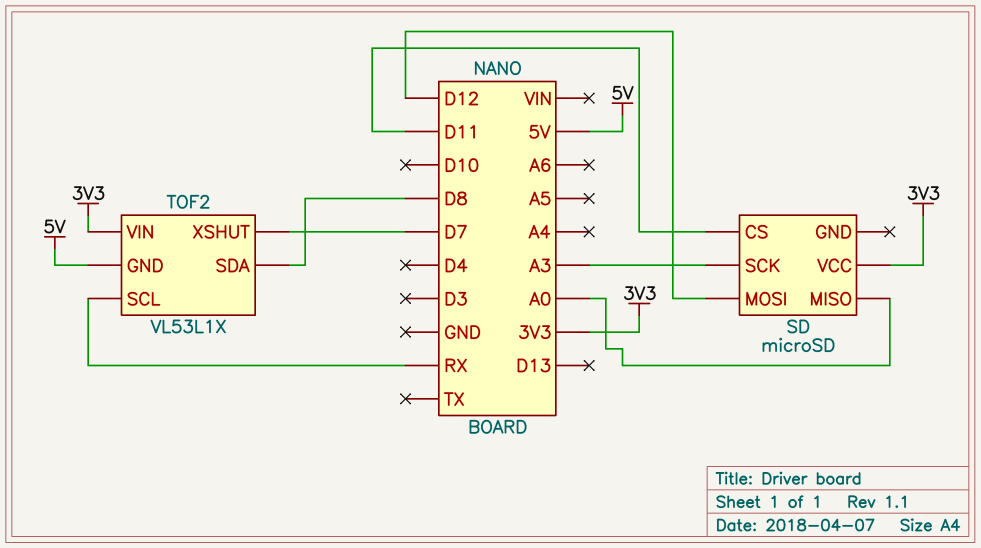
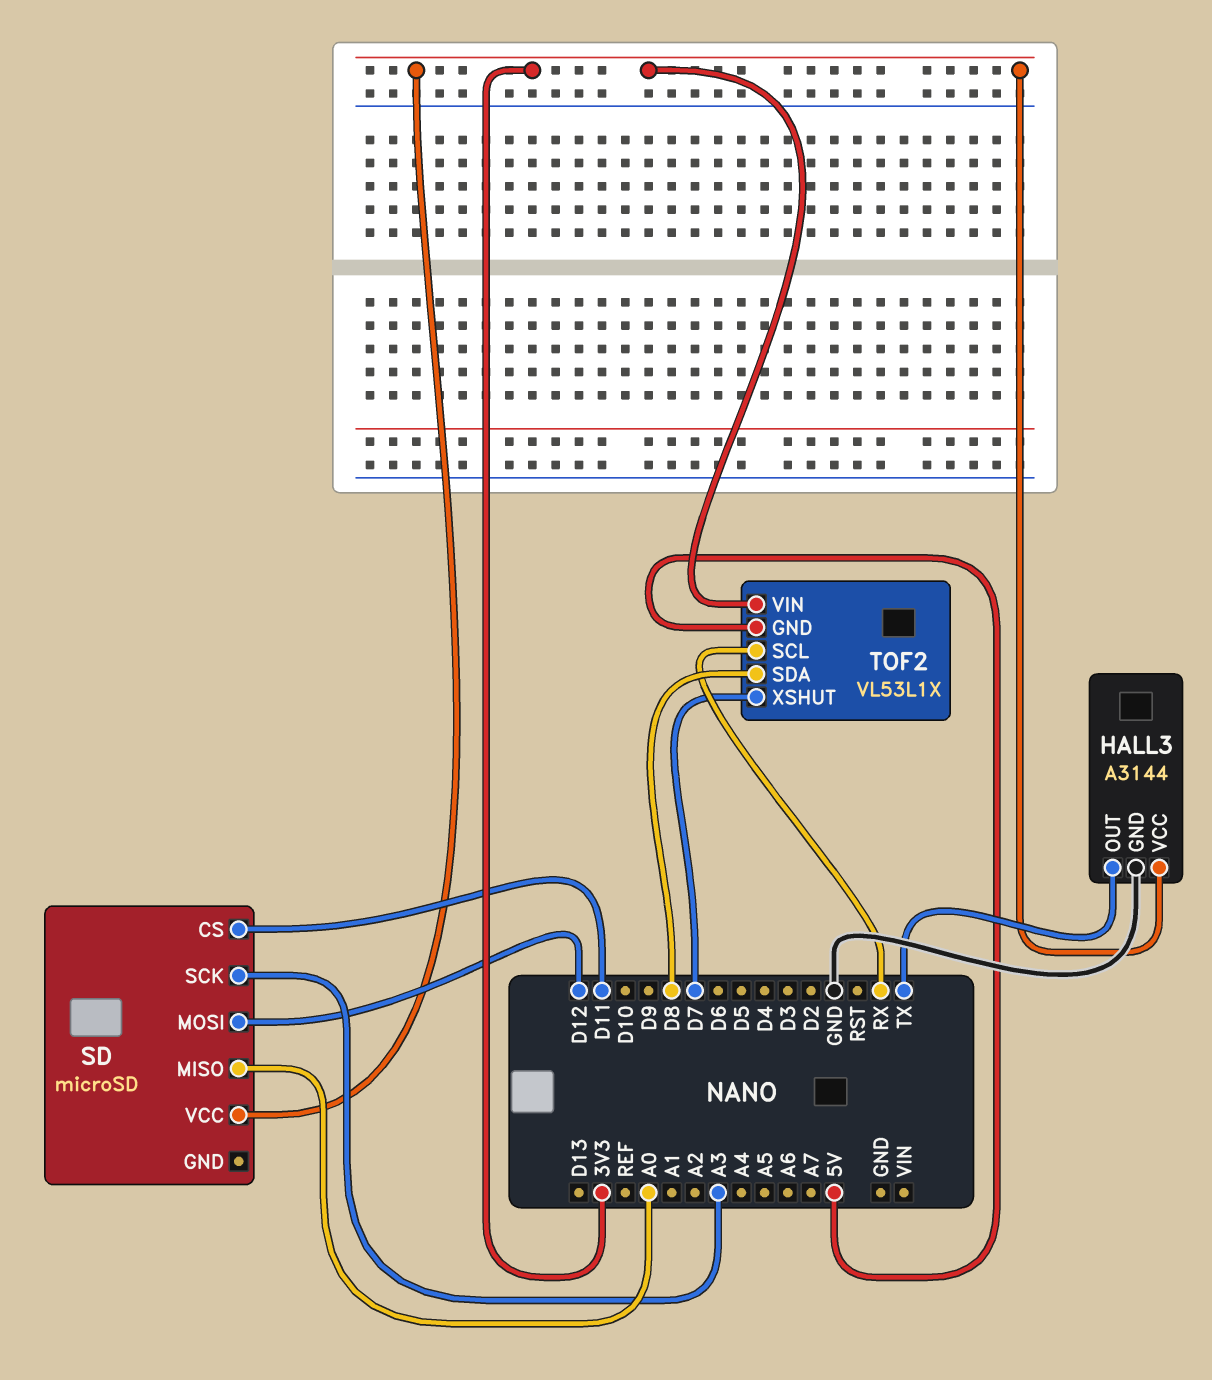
HALL3: none -> A3144
HALL3 pin GND: none -> GND
HALL3 pin OUT: none -> TX
HALL3 pin VCC: none -> 3V3

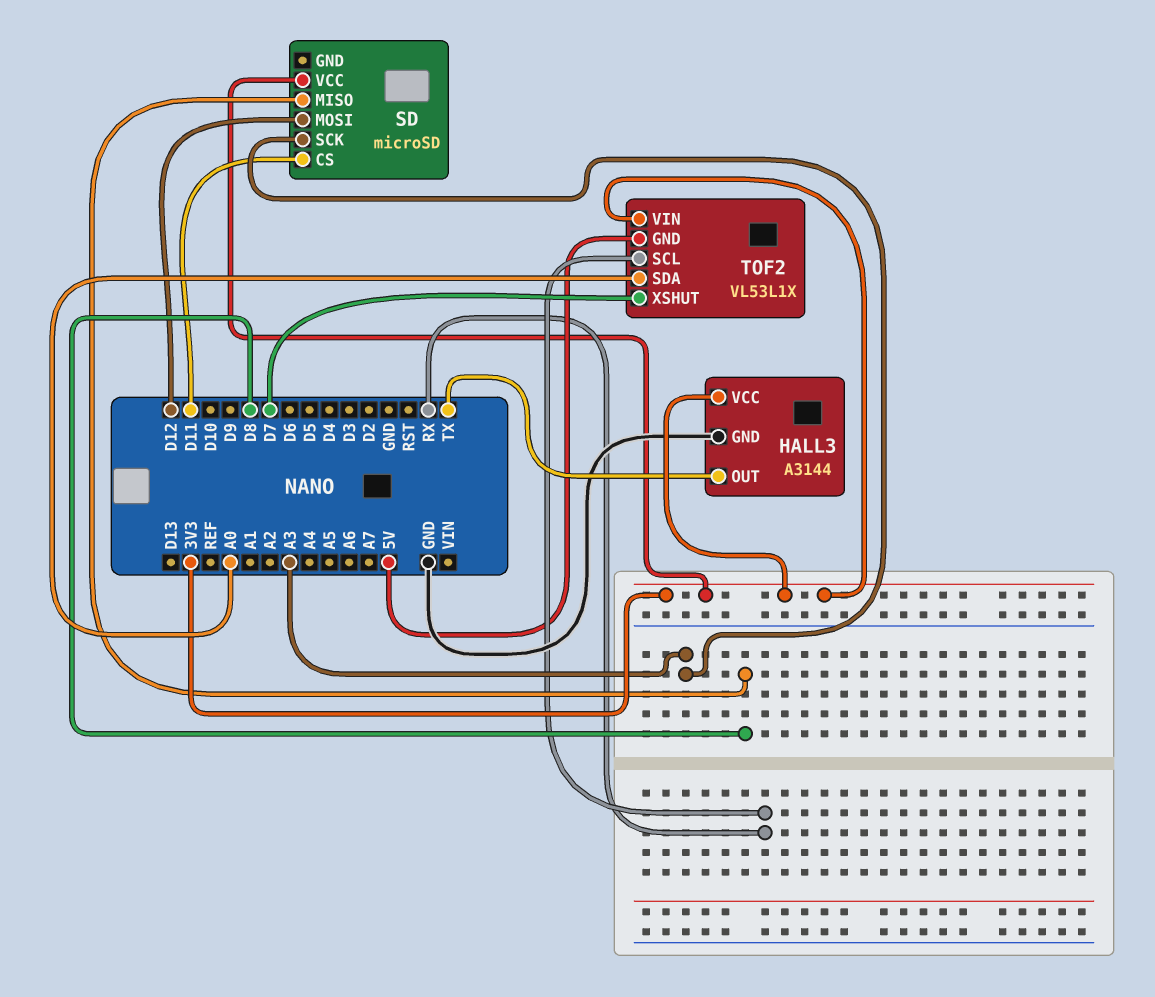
SD pin MISO: A0 -> D8
TOF2 pin SDA: D8 -> A0

